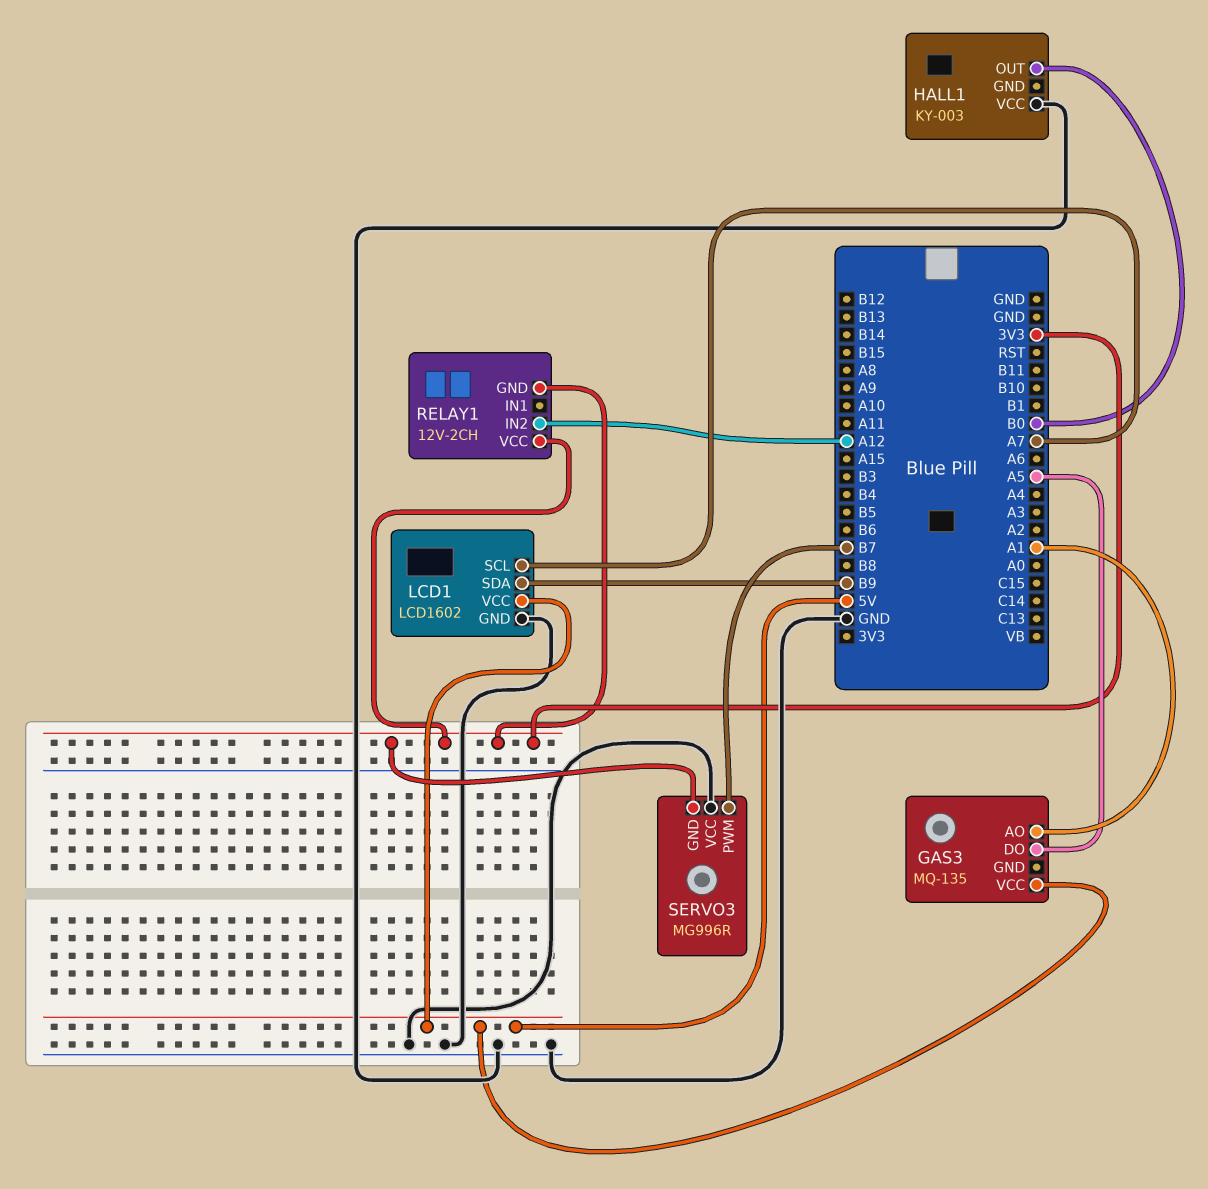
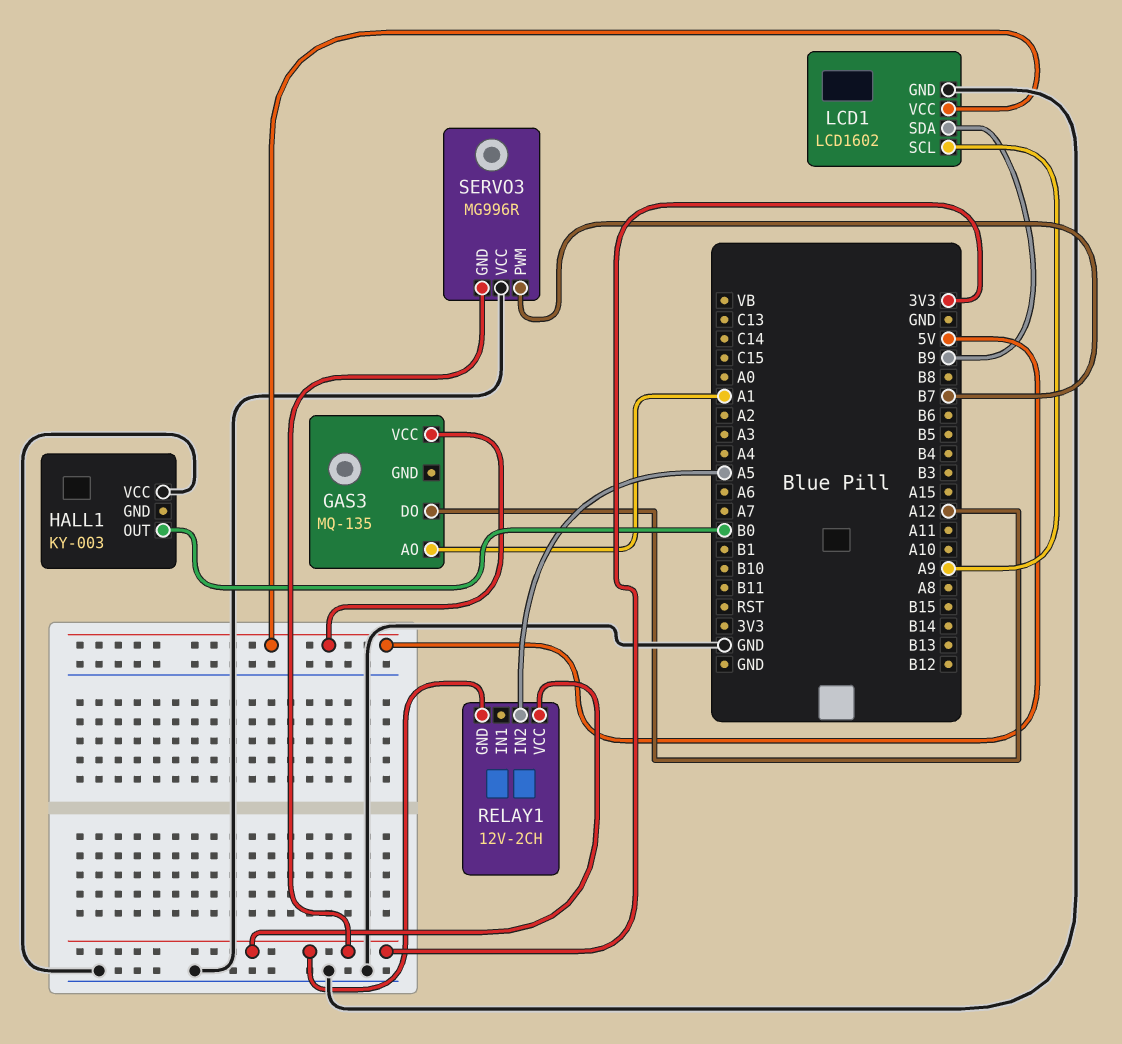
GAS3 pin DO: A5 -> A12
LCD1 pin SCL: A7 -> A9
RELAY1 pin IN2: A12 -> A5

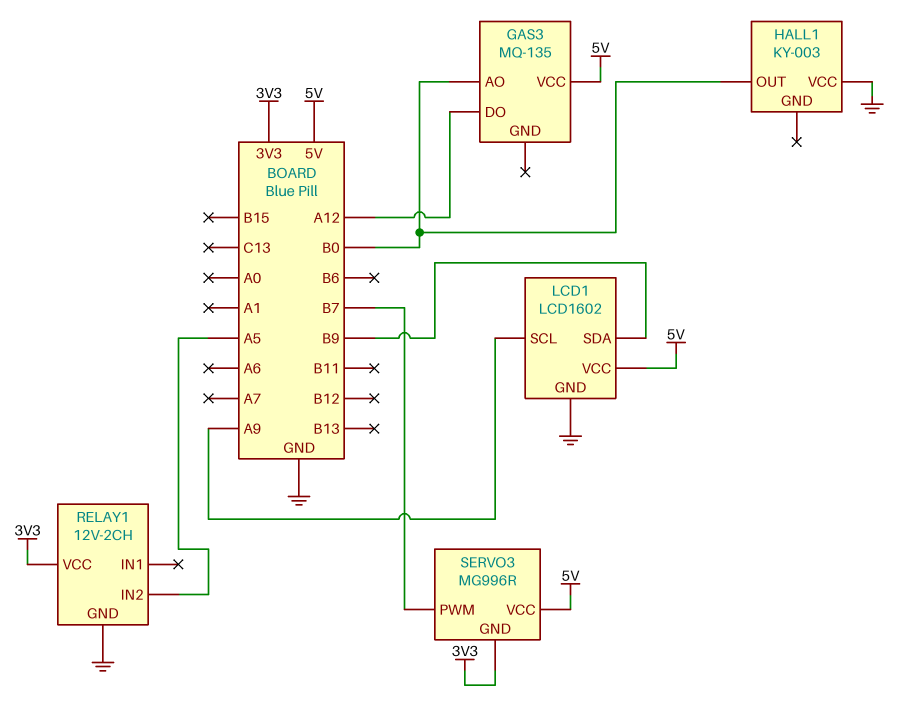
GAS3 pin AO: A1 -> B0
RELAY1 pin GND: 3V3 -> GND
SERVO3 pin VCC: GND -> 5V

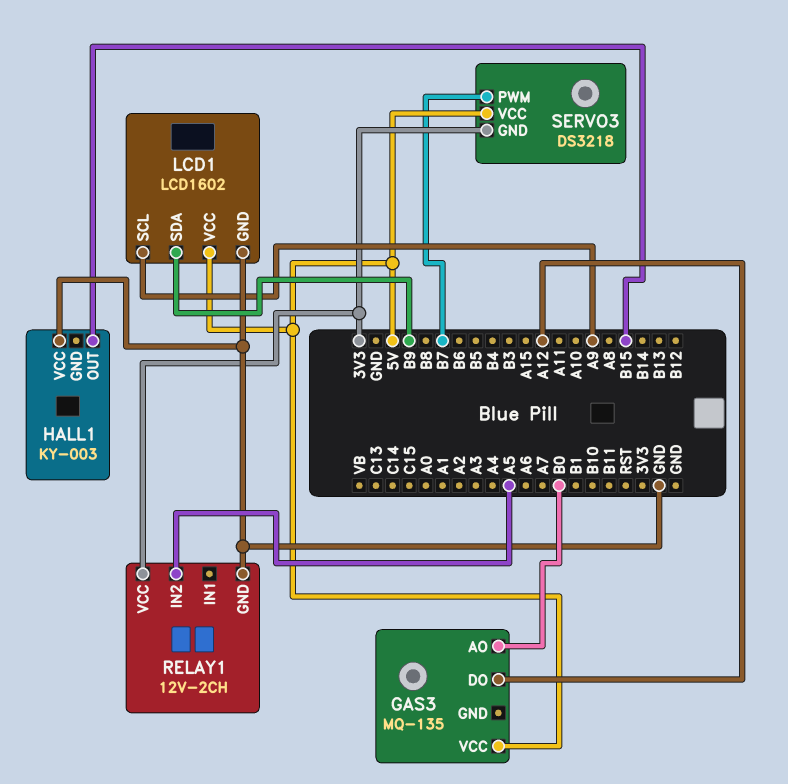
HALL1 pin OUT: B0 -> B15
SERVO3: MG996R -> DS3218

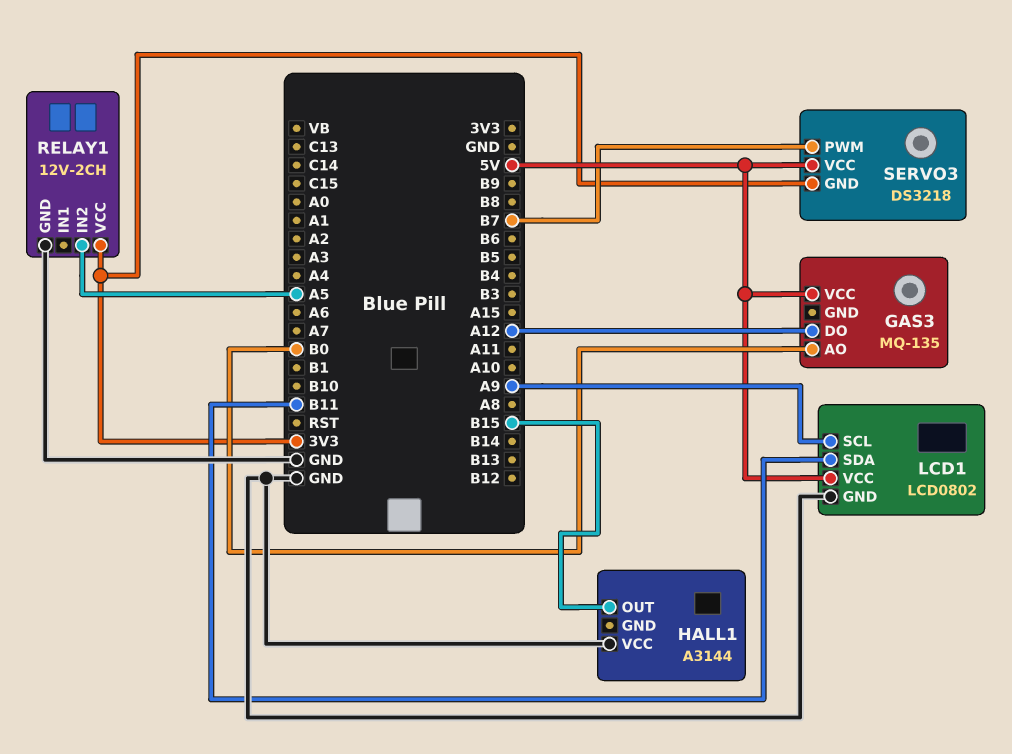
HALL1: KY-003 -> A3144
LCD1: LCD1602 -> LCD0802
LCD1 pin SDA: B9 -> B11

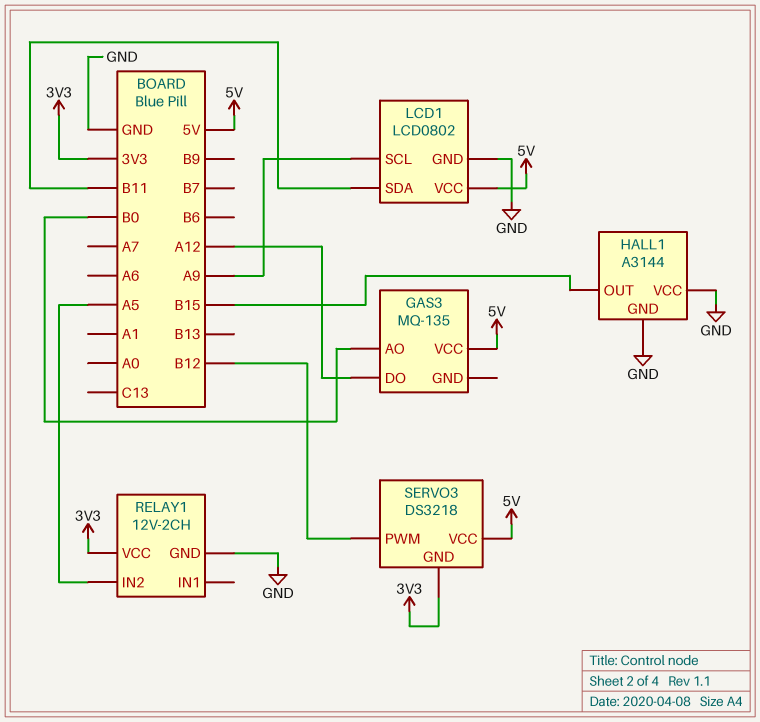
HALL1 pin GND: none -> GND
SERVO3 pin PWM: B7 -> B12

